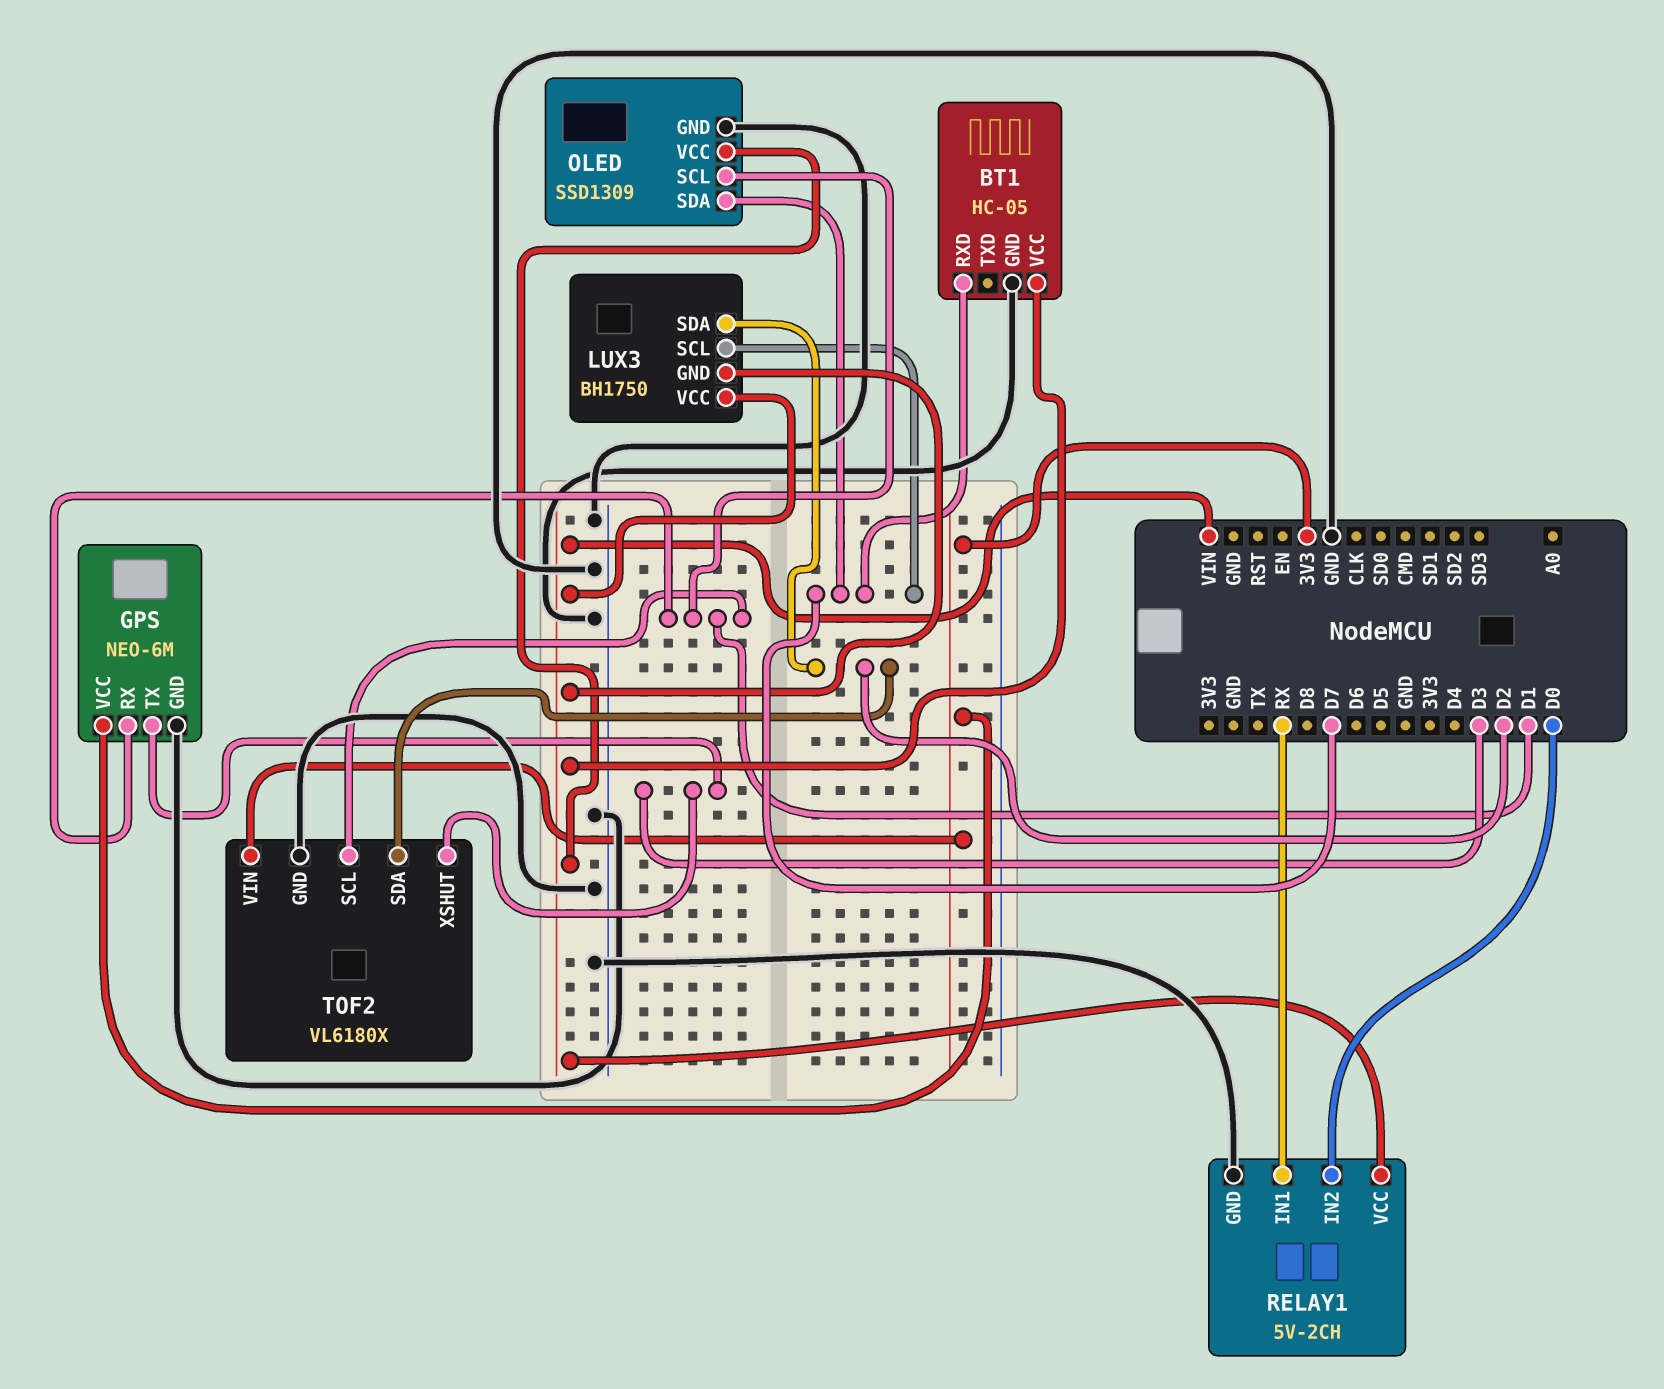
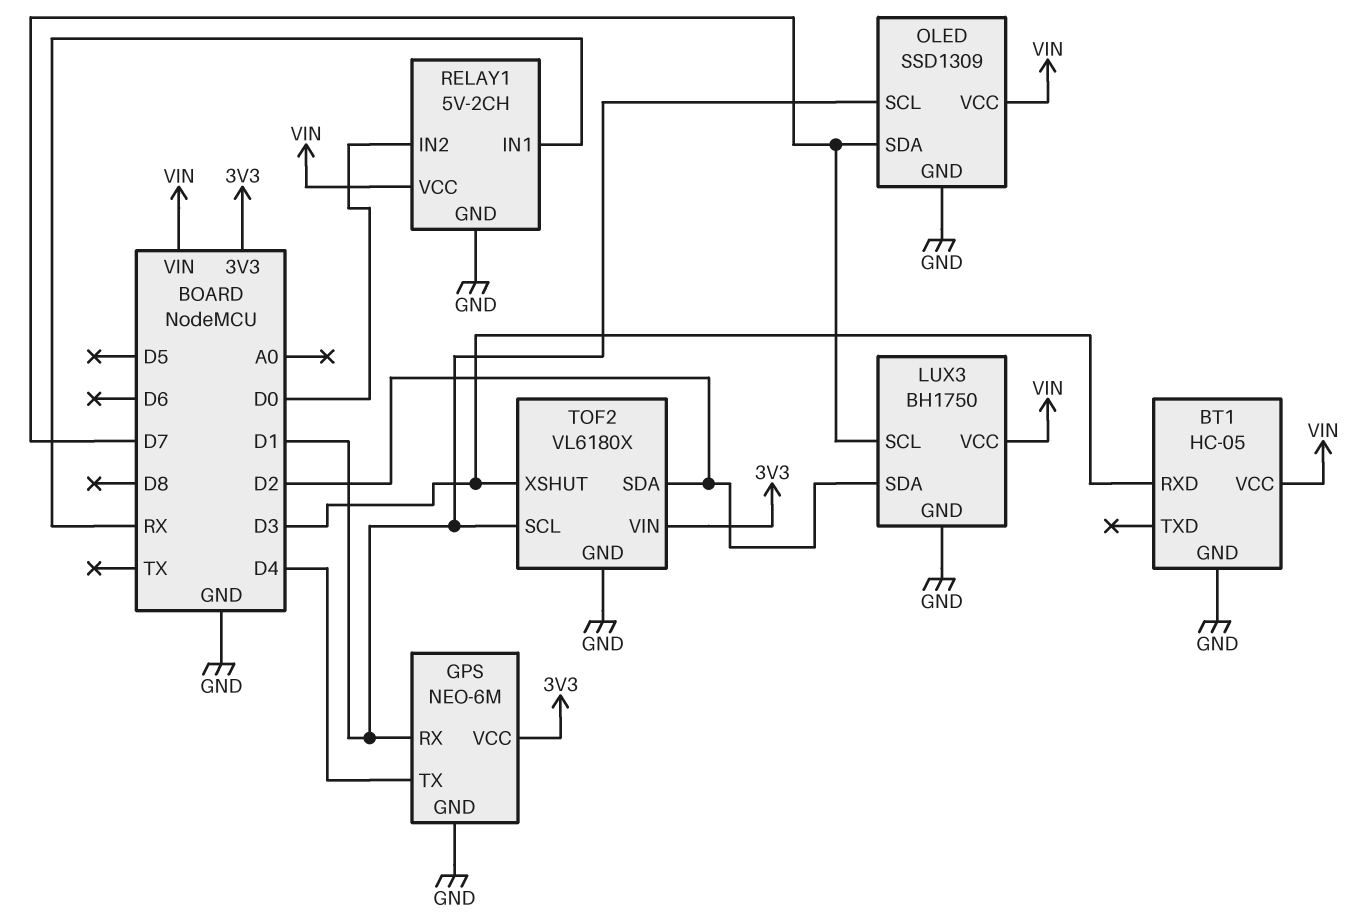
BT1 pin RXD: D7 -> D3
GPS pin TX: D3 -> D4
LUX3 pin GND: VIN -> GND

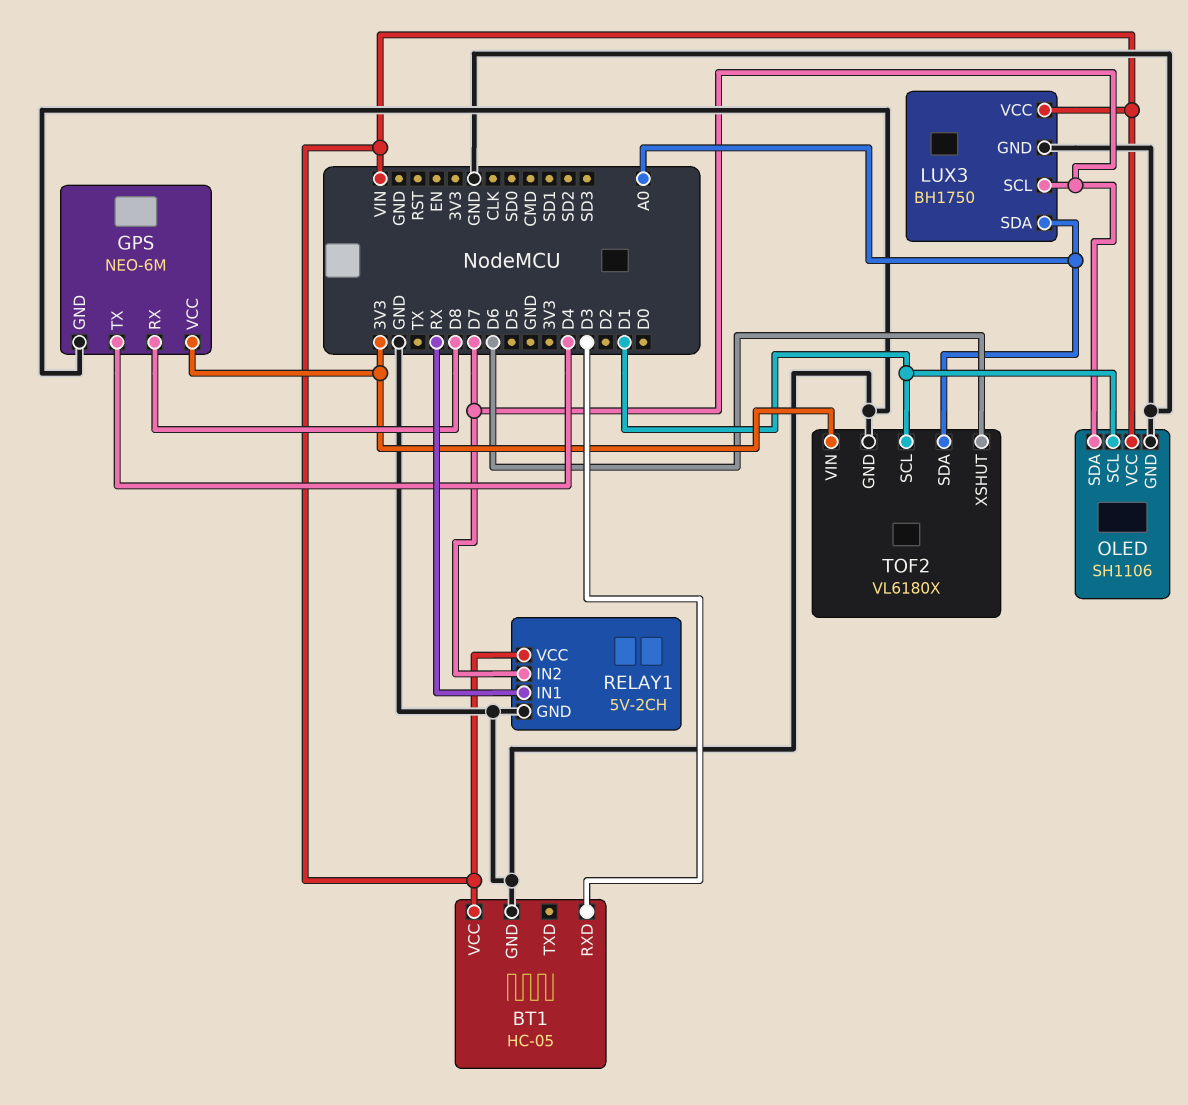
GPS pin RX: D1 -> D8
LUX3 pin SDA: D2 -> A0
OLED: SSD1309 -> SH1106
RELAY1 pin IN2: D0 -> D7
TOF2 pin SDA: D2 -> A0
TOF2 pin XSHUT: D3 -> D6

